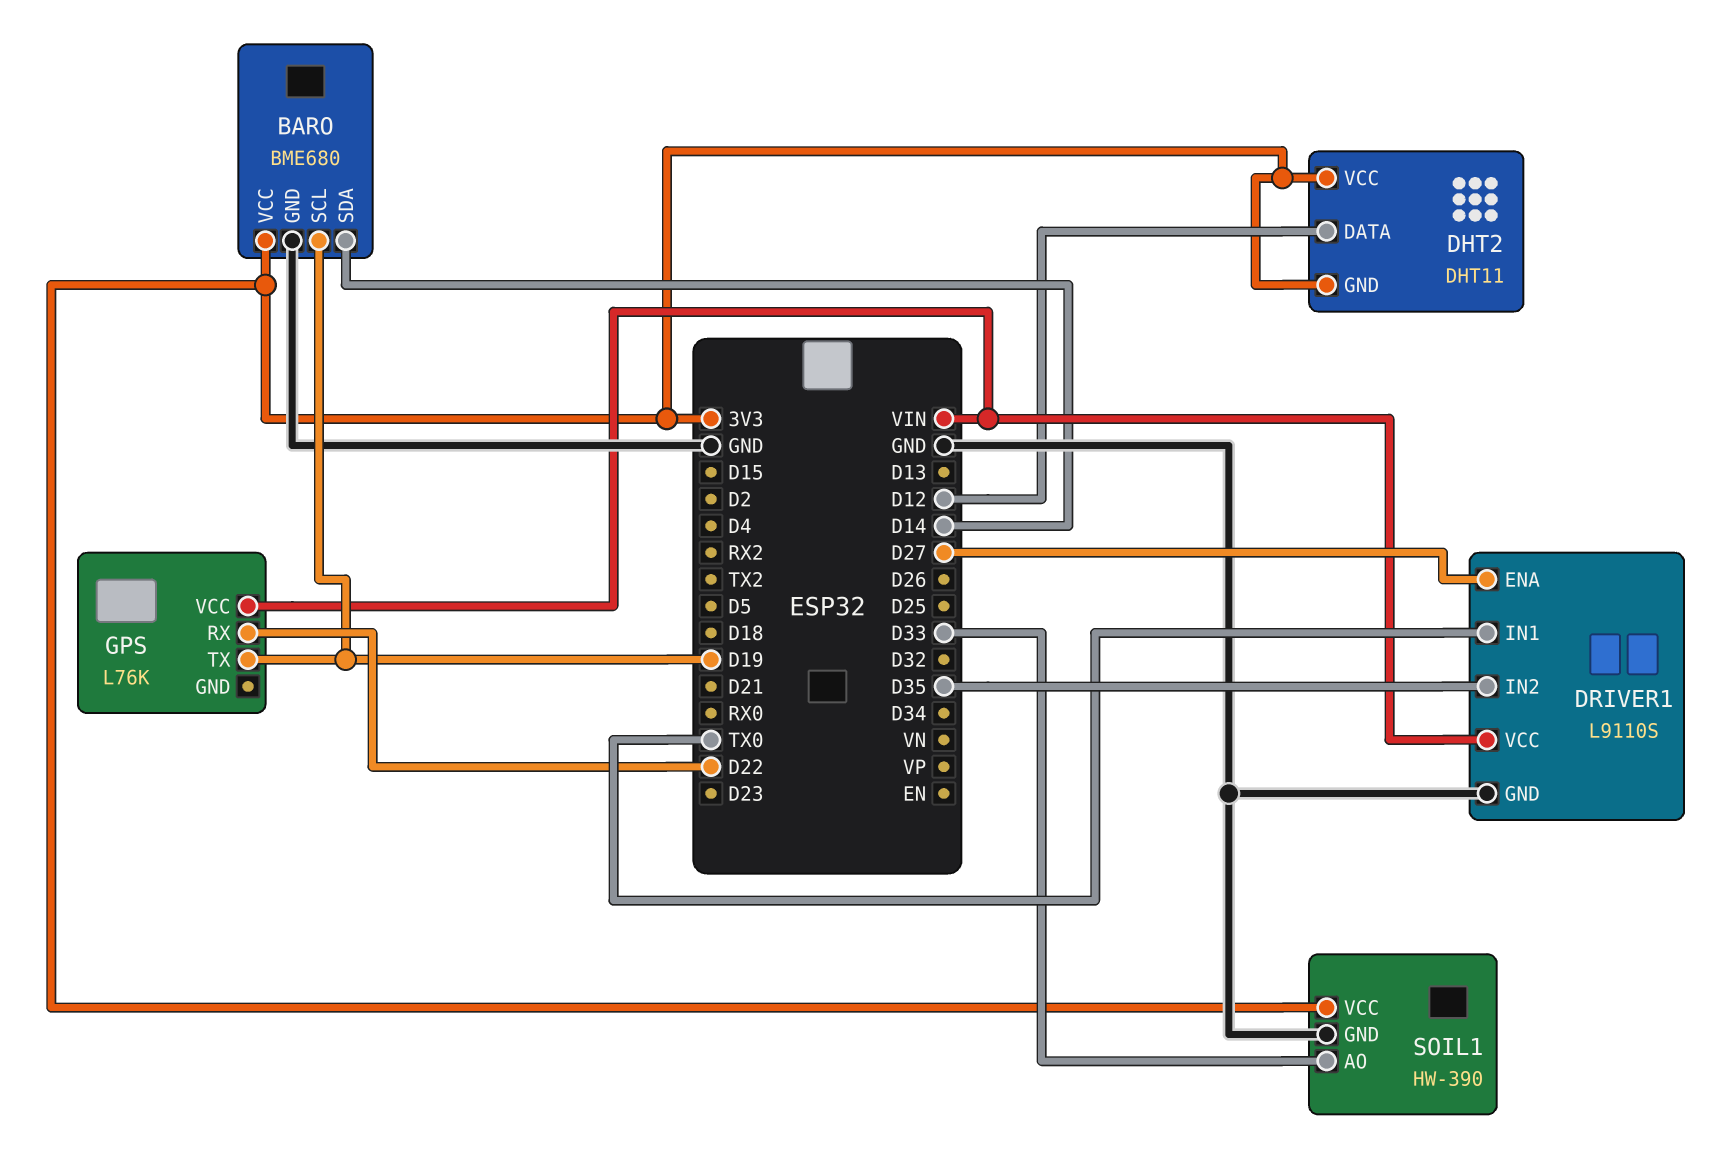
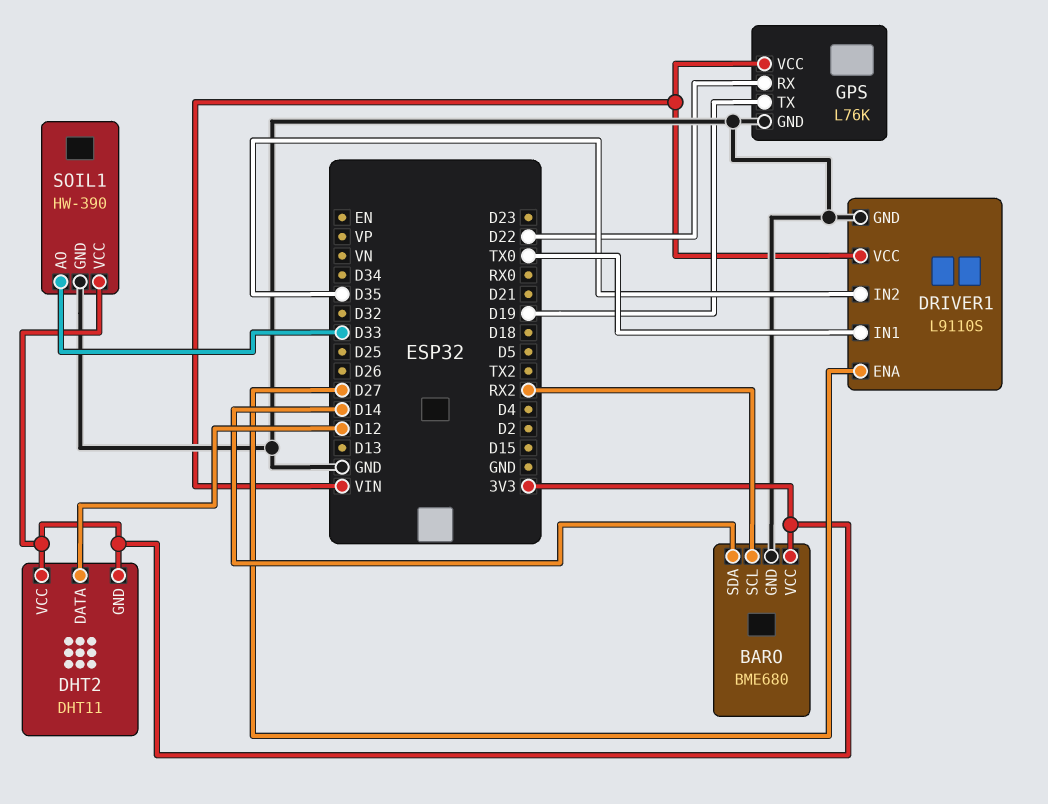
BARO pin SCL: D19 -> RX2
GPS pin GND: none -> GND

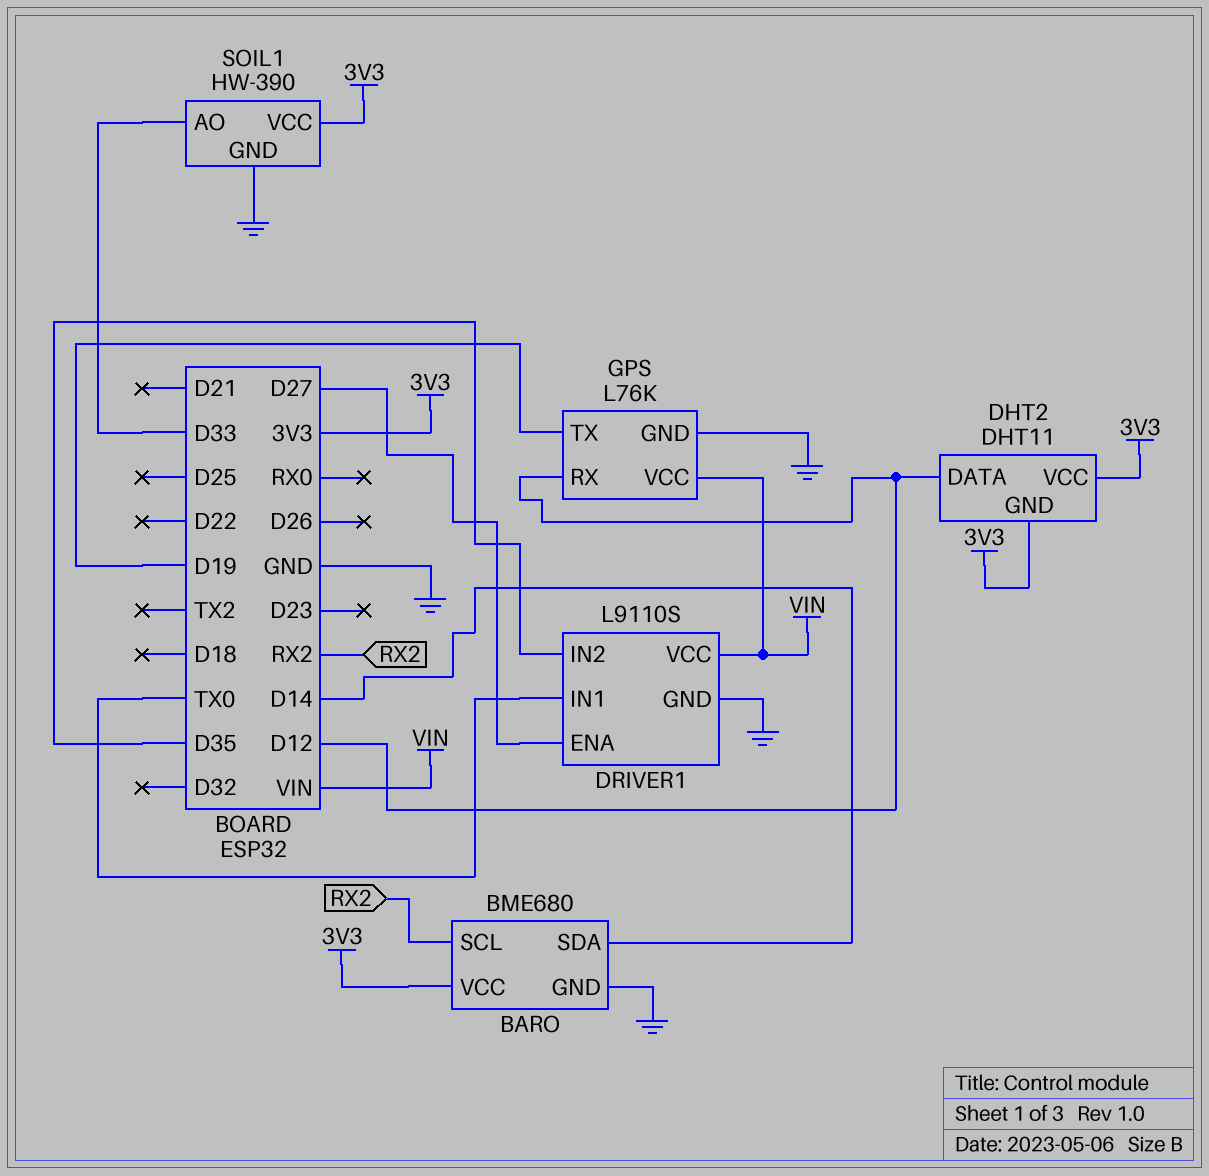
GPS pin RX: D22 -> D12

